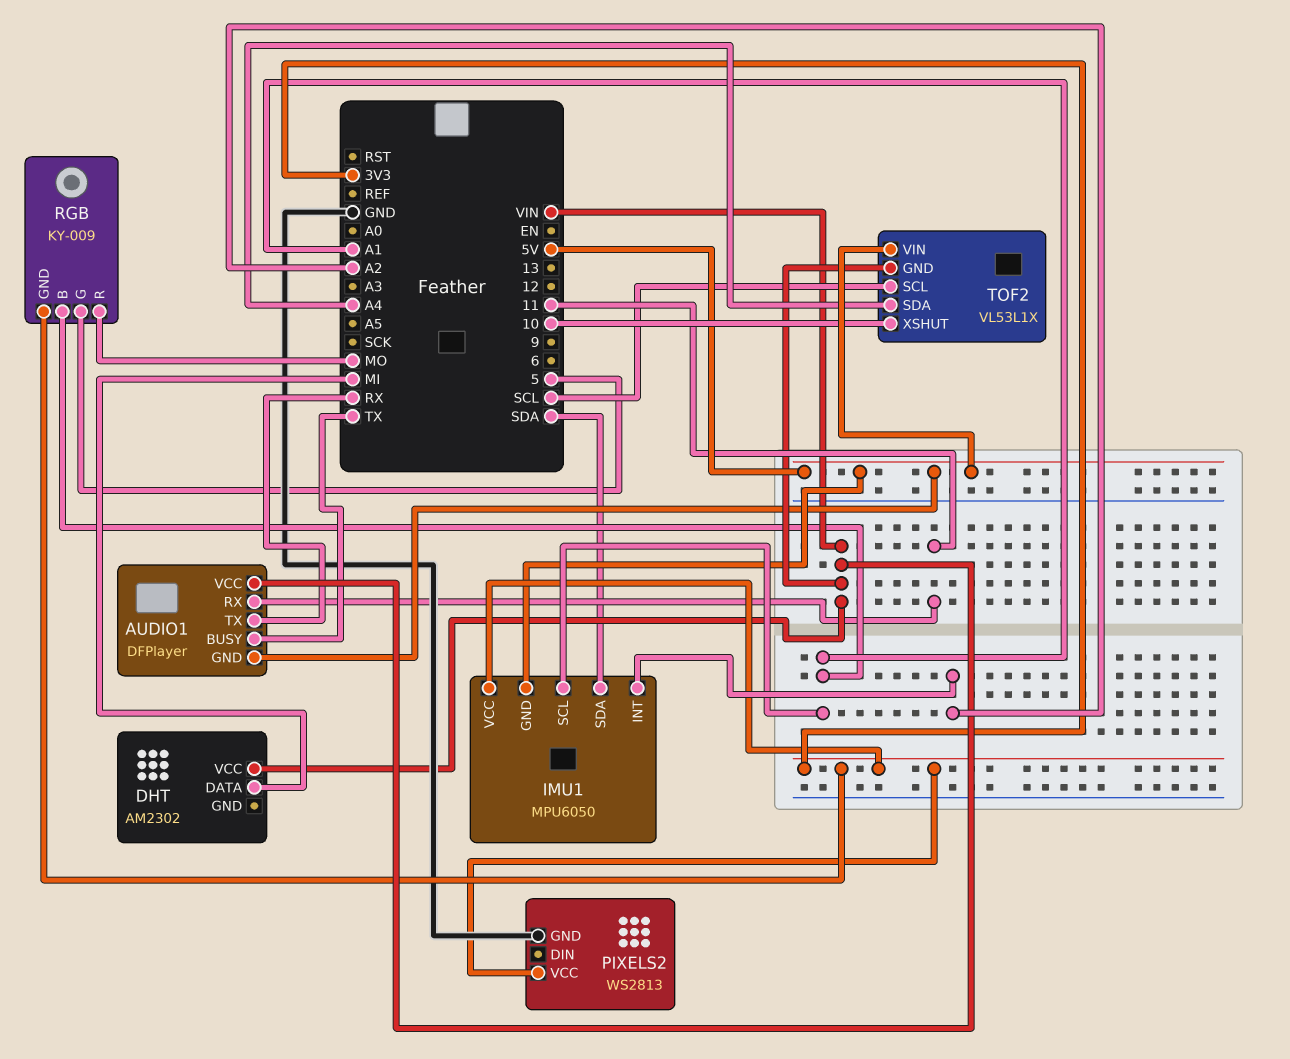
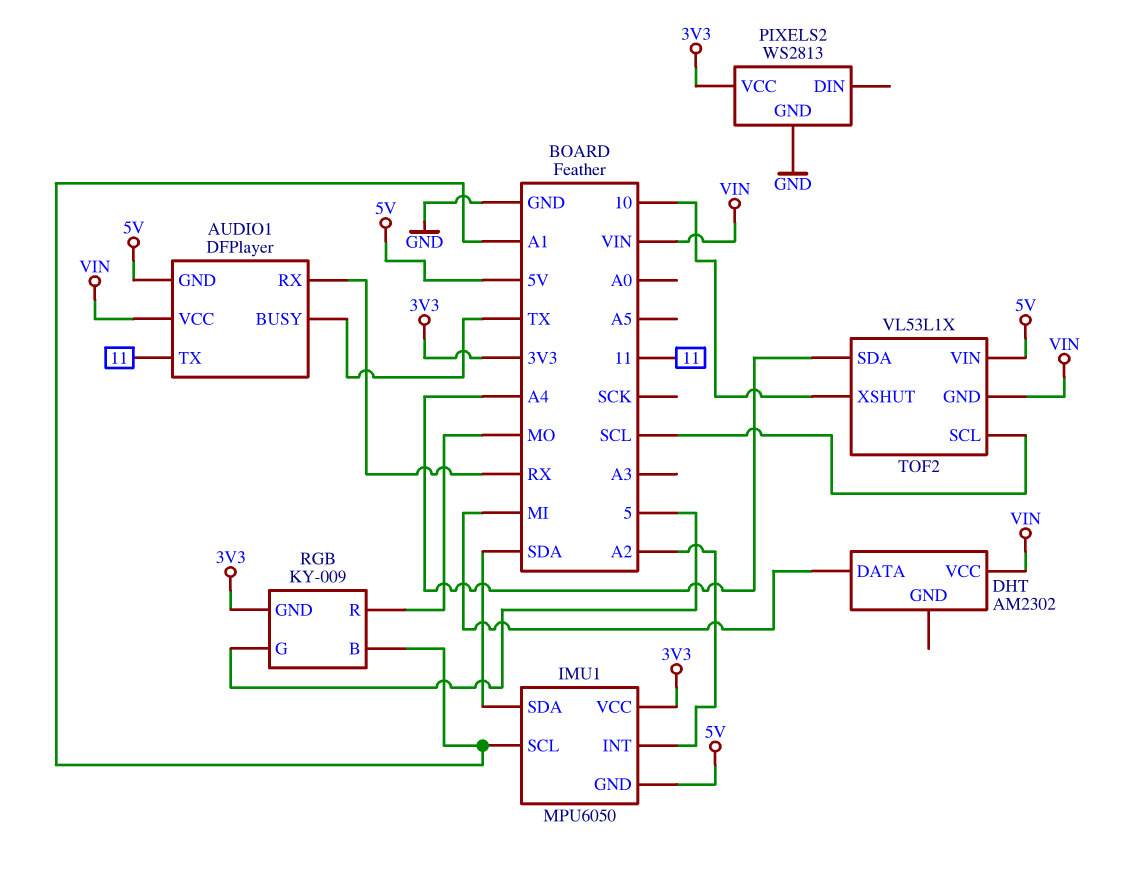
AUDIO1 pin RX: 11 -> RX
AUDIO1 pin TX: RX -> 11

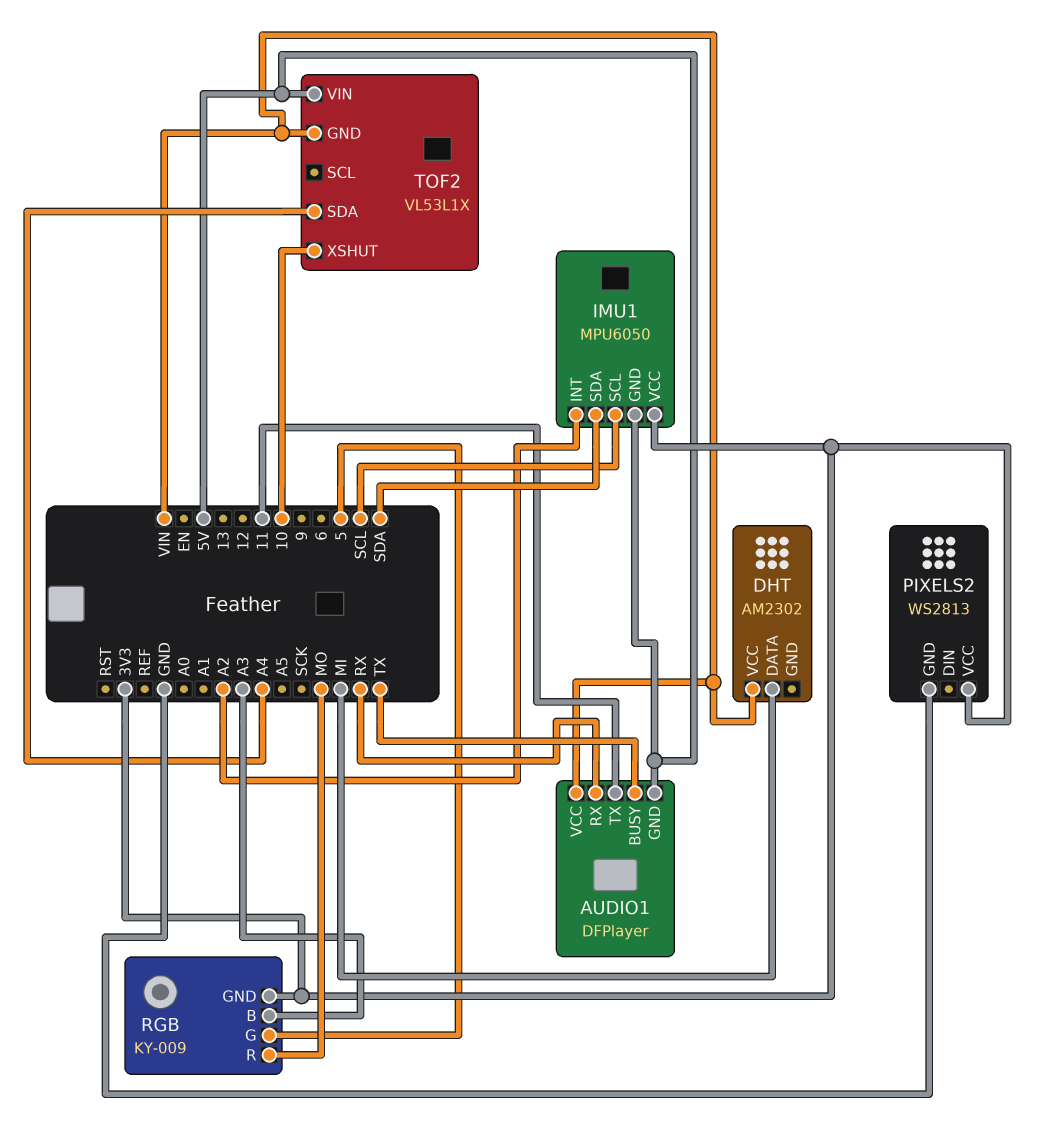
IMU1 pin SCL: A1 -> SCL
RGB pin B: A1 -> A3
TOF2 pin SCL: SCL -> none

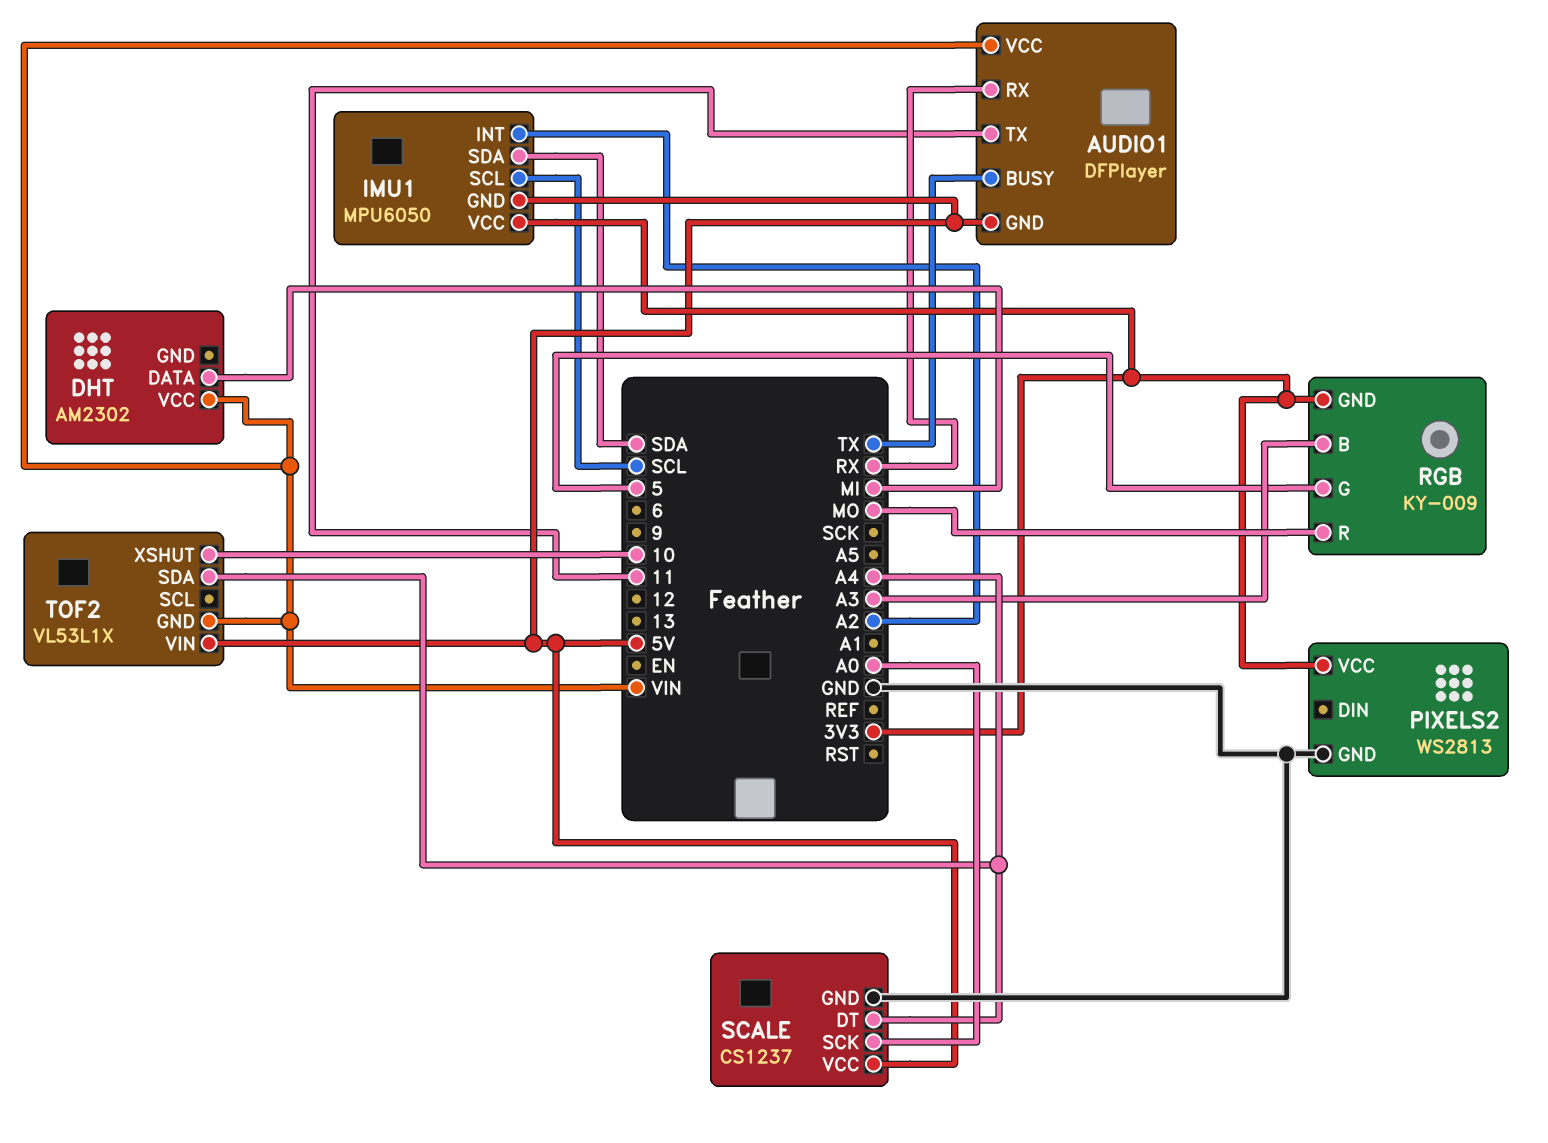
SCALE: none -> CS1237
SCALE pin DT: none -> A4
SCALE pin GND: none -> GND
SCALE pin SCK: none -> A0
SCALE pin VCC: none -> 5V

